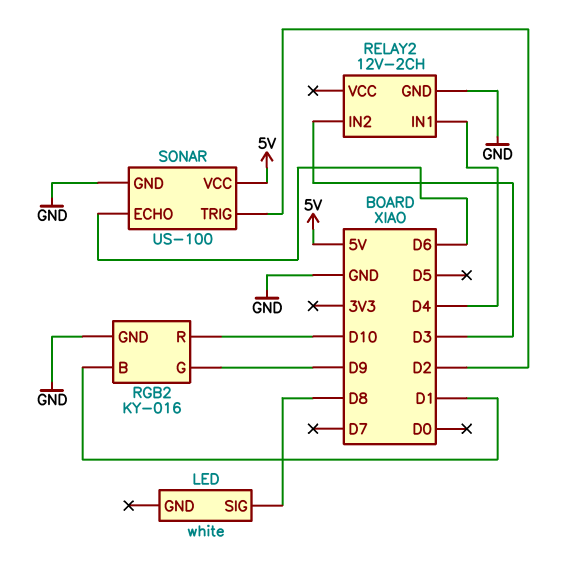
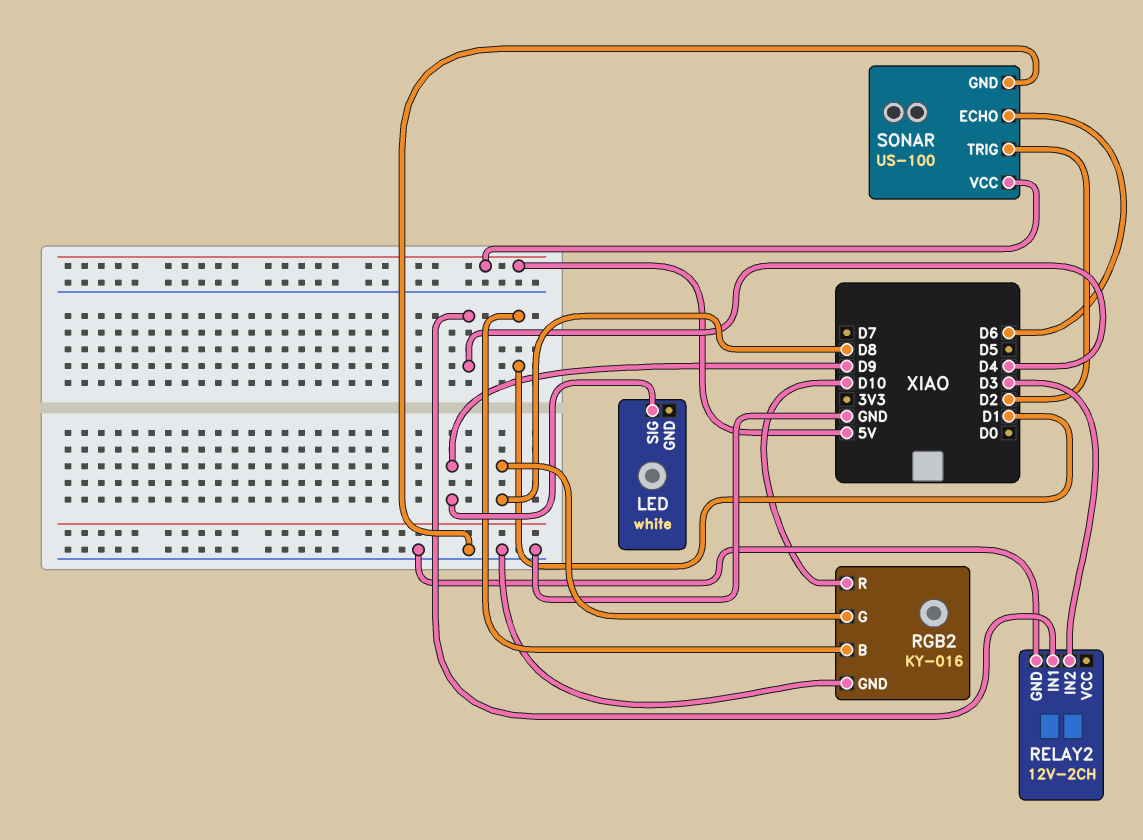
LED pin SIG: D8 -> D9
RGB2 pin G: D9 -> D8

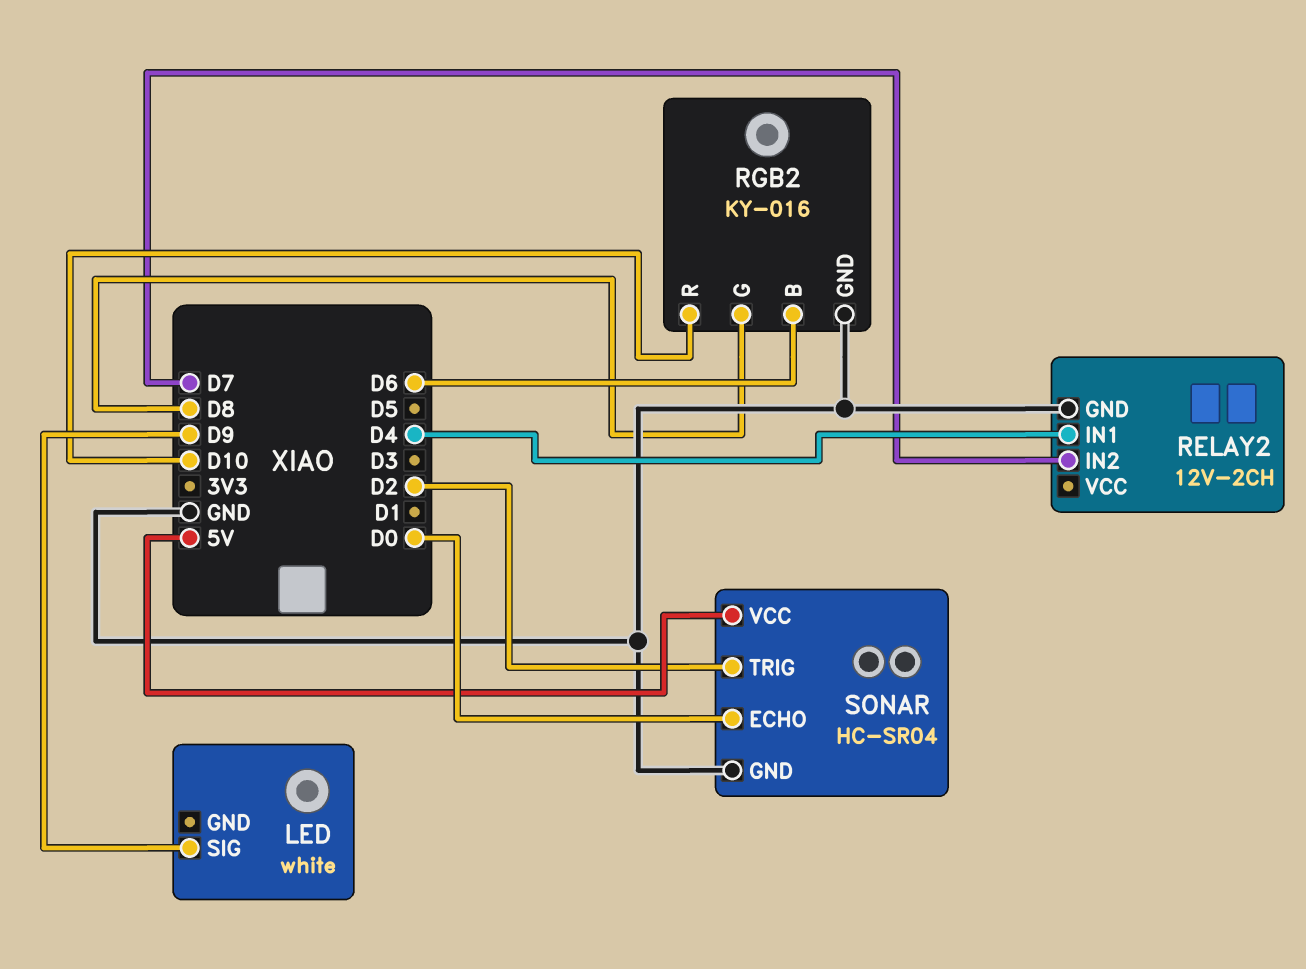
RELAY2 pin IN2: D3 -> D7
RGB2 pin B: D1 -> D6
SONAR: US-100 -> HC-SR04
SONAR pin ECHO: D6 -> D0

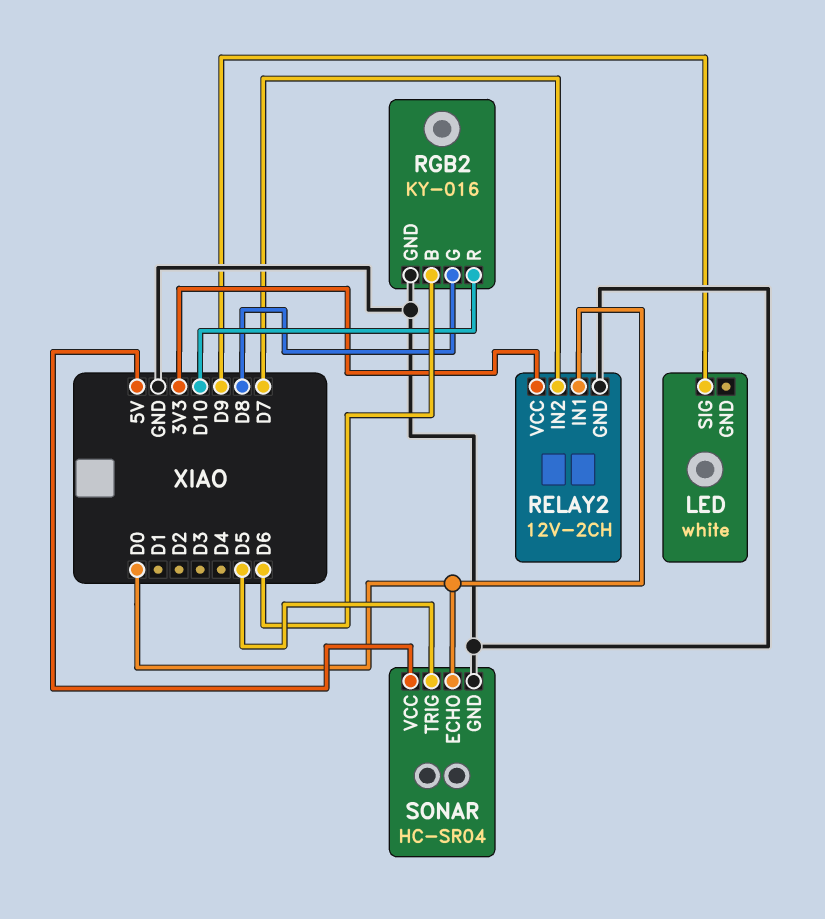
RELAY2 pin IN1: D4 -> D0
RELAY2 pin VCC: none -> 3V3
SONAR pin TRIG: D2 -> D5

